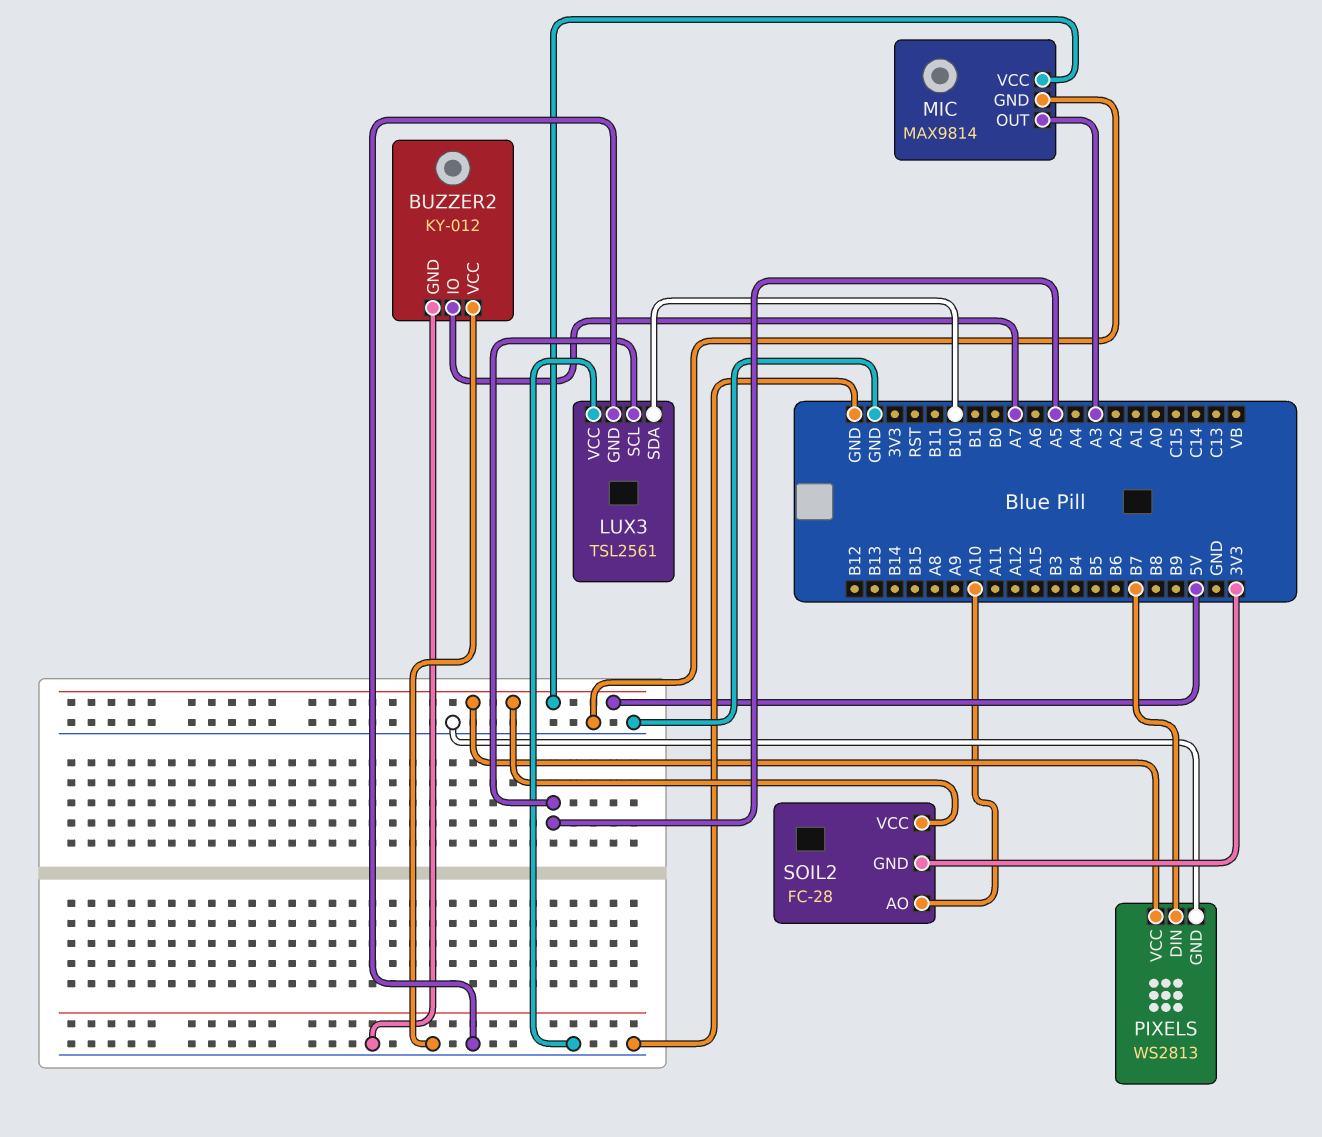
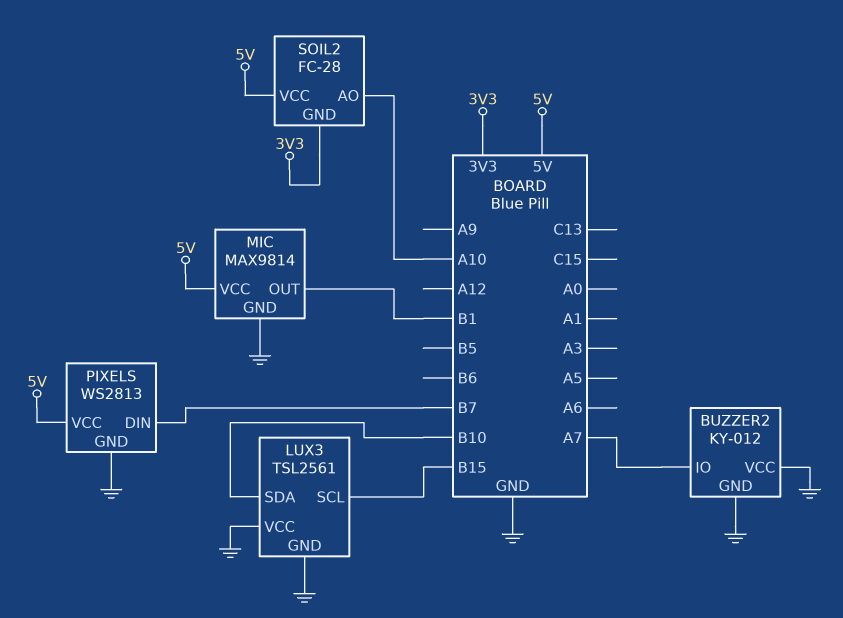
LUX3 pin SCL: A5 -> B15
MIC pin OUT: A3 -> B1

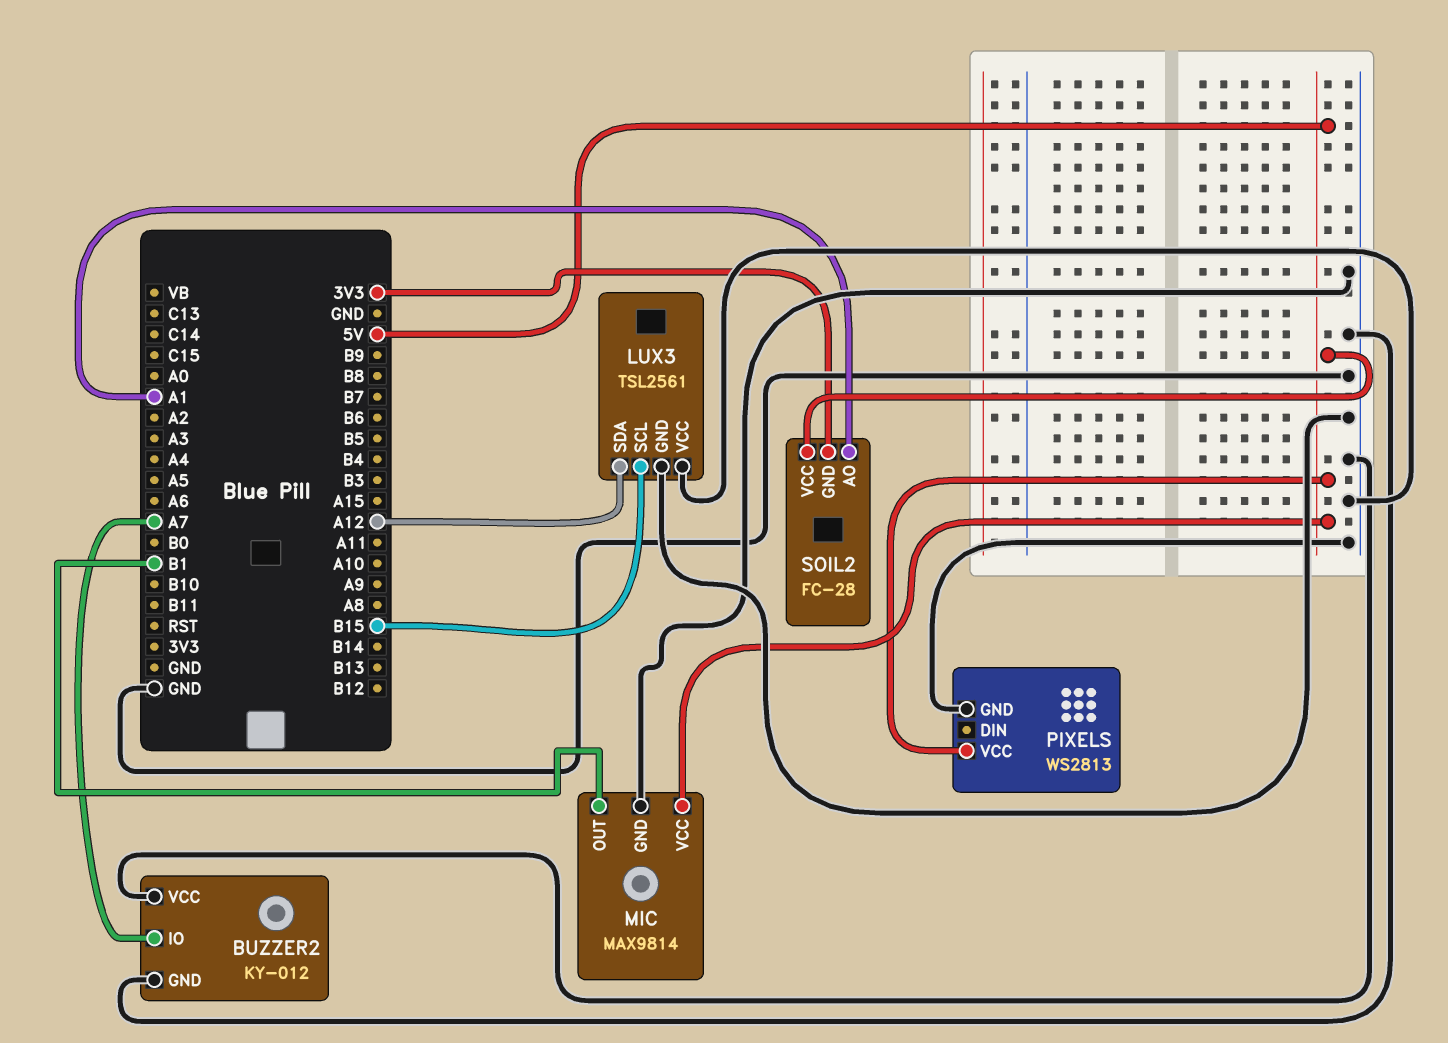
LUX3 pin SDA: B10 -> A12
PIXELS pin DIN: B7 -> none
SOIL2 pin AO: A10 -> A1

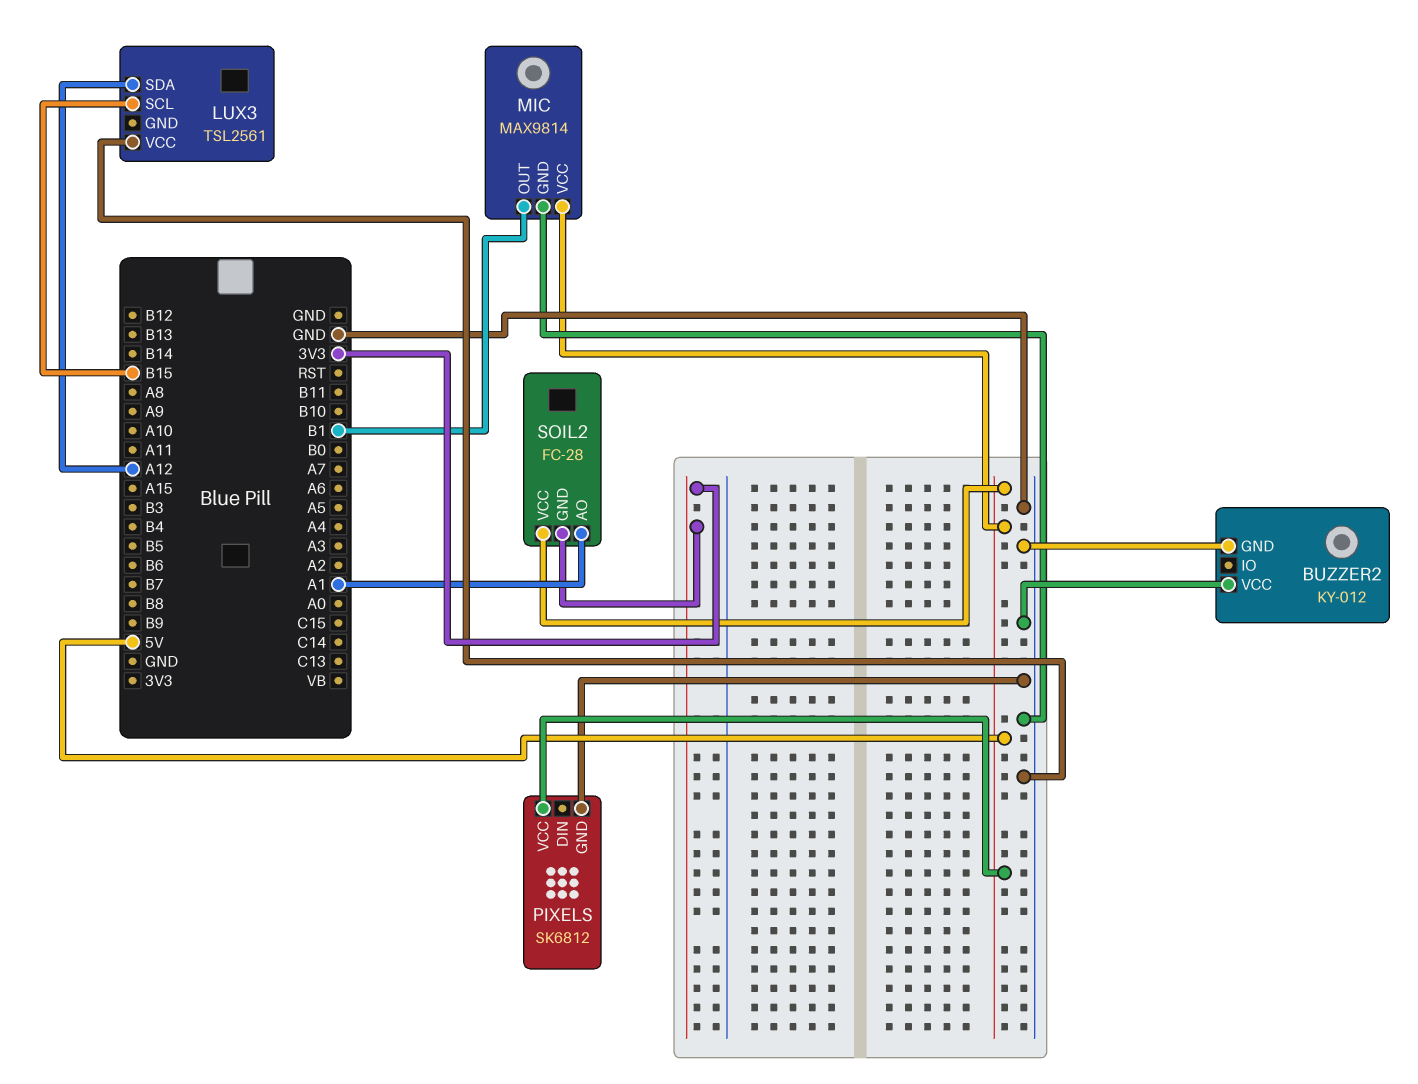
BUZZER2 pin IO: A7 -> none
LUX3 pin GND: GND -> none
PIXELS: WS2813 -> SK6812

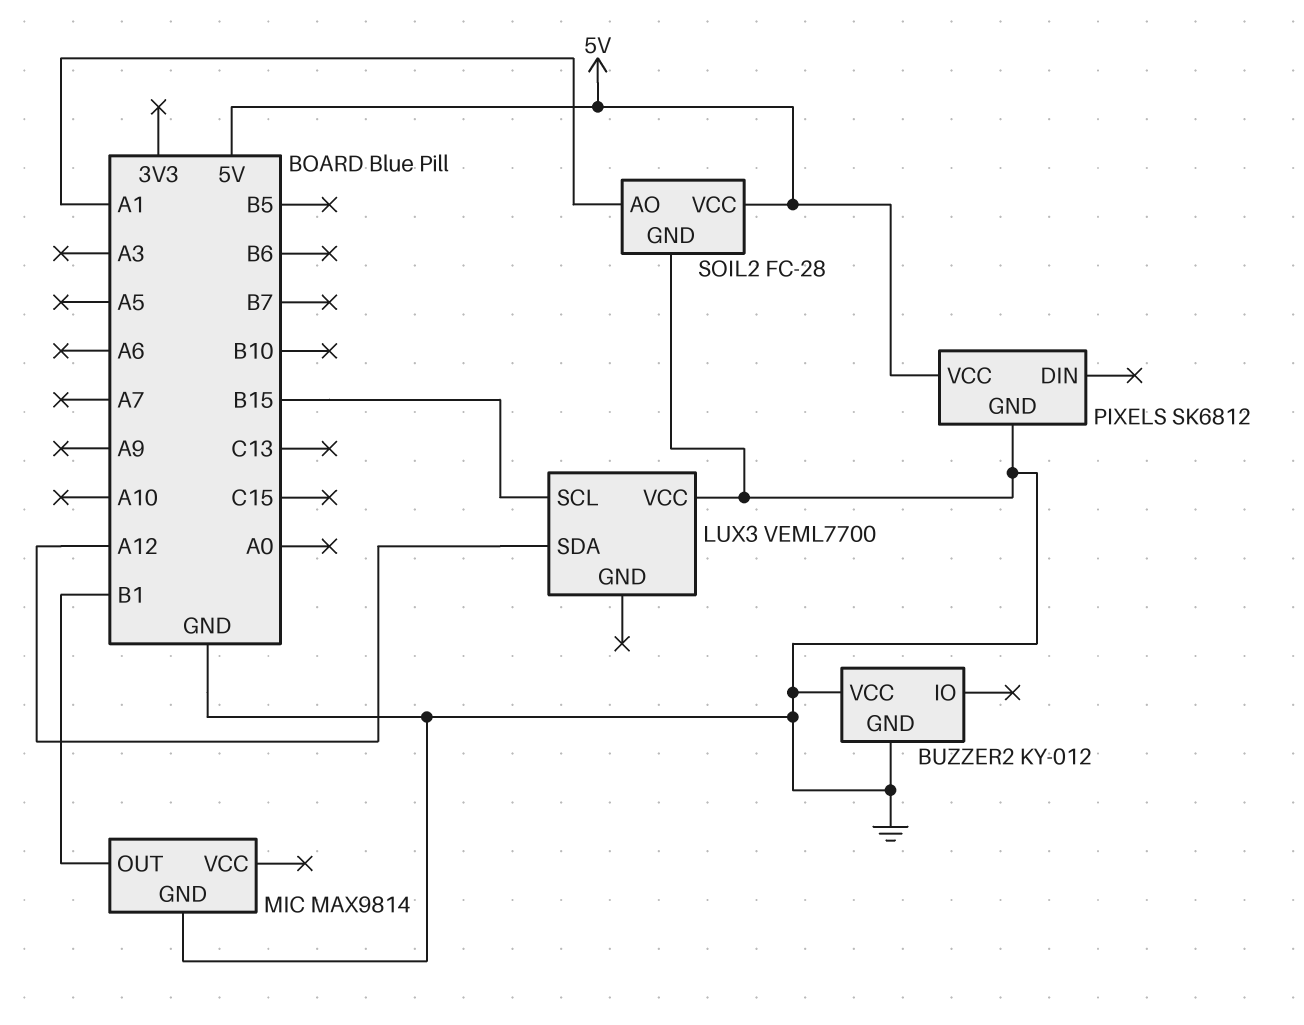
LUX3: TSL2561 -> VEML7700
MIC pin VCC: 5V -> none
SOIL2 pin GND: 3V3 -> GND

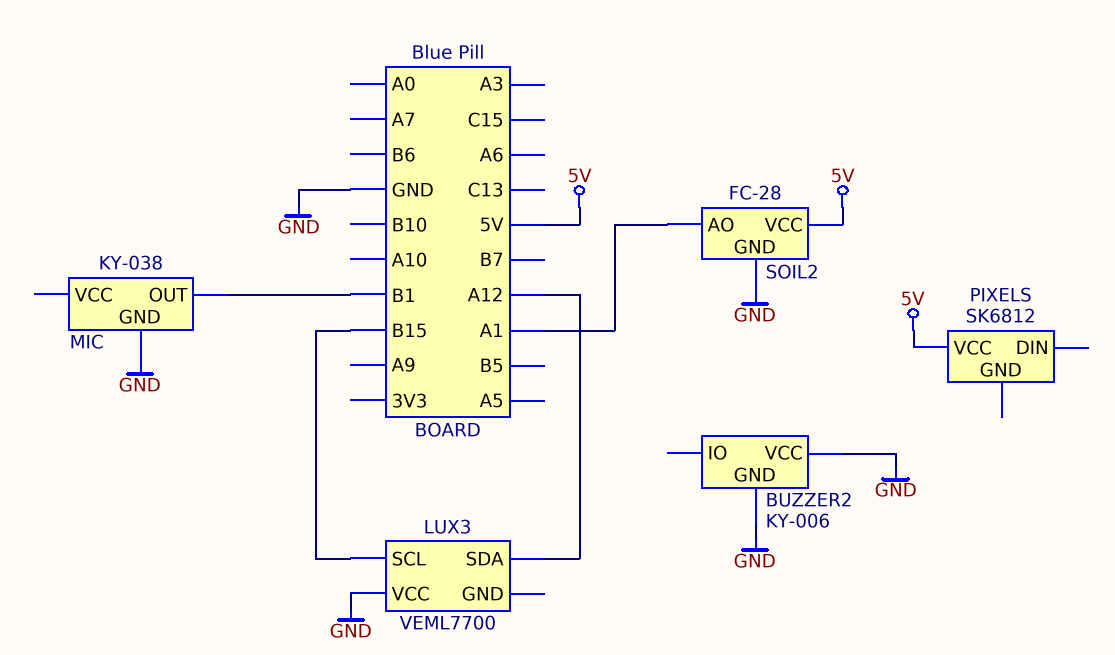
BUZZER2: KY-012 -> KY-006
MIC: MAX9814 -> KY-038
PIXELS pin GND: GND -> none

